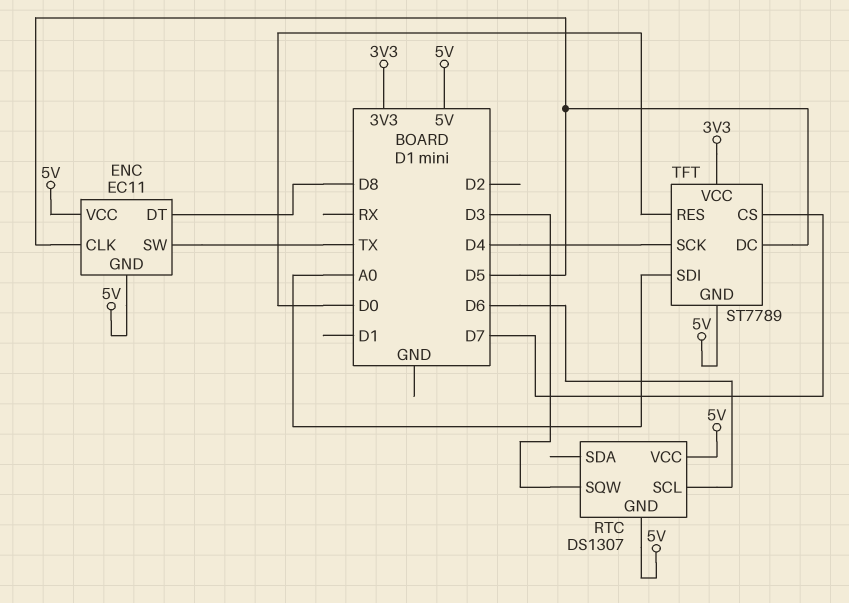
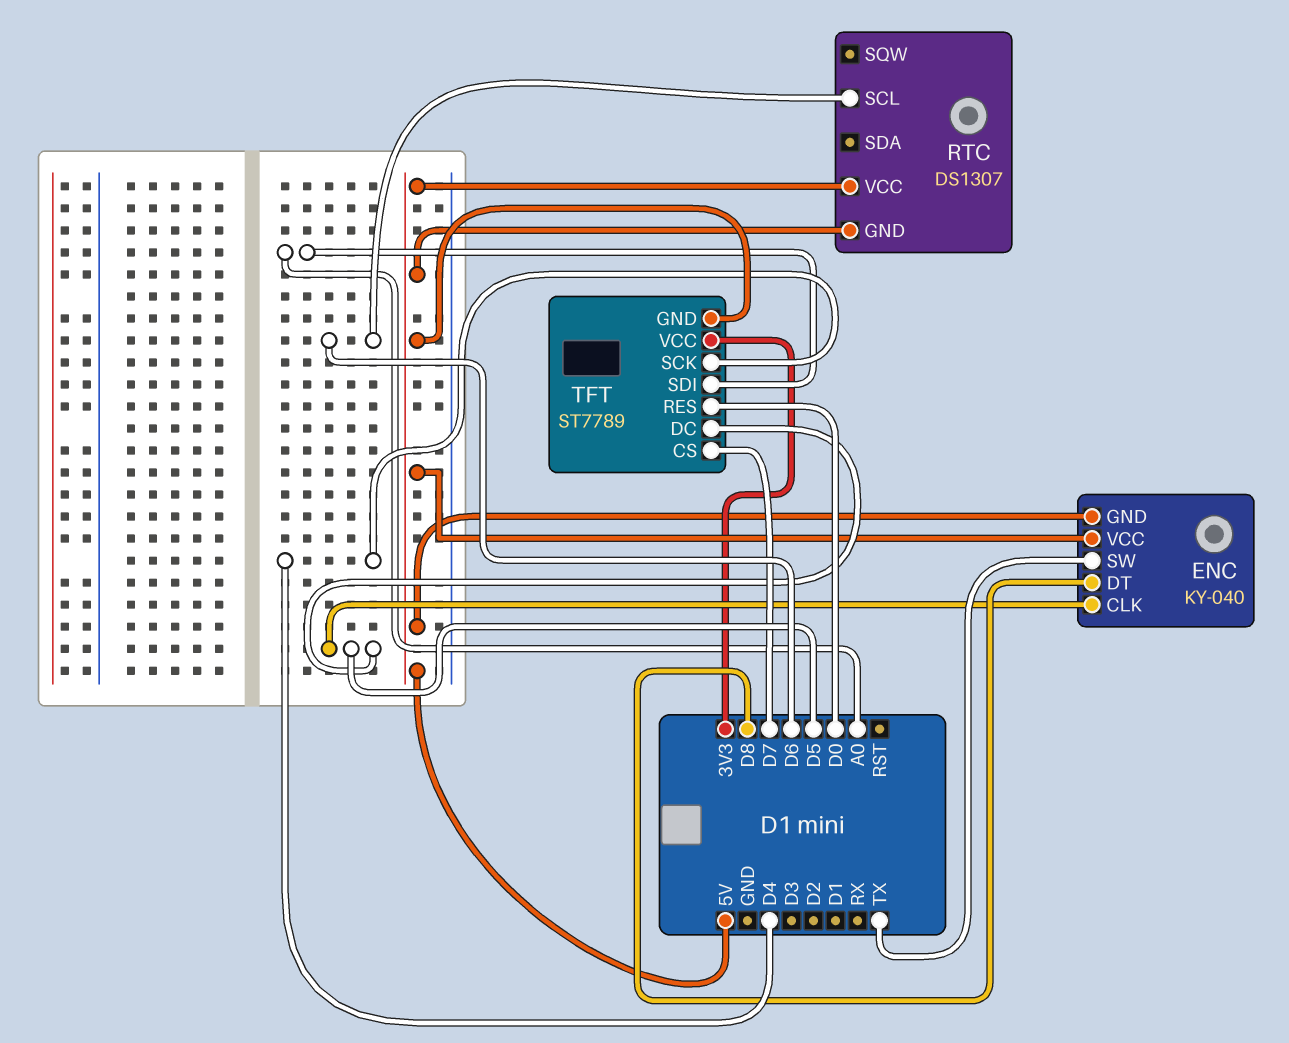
ENC: EC11 -> KY-040
RTC pin SQW: D3 -> none

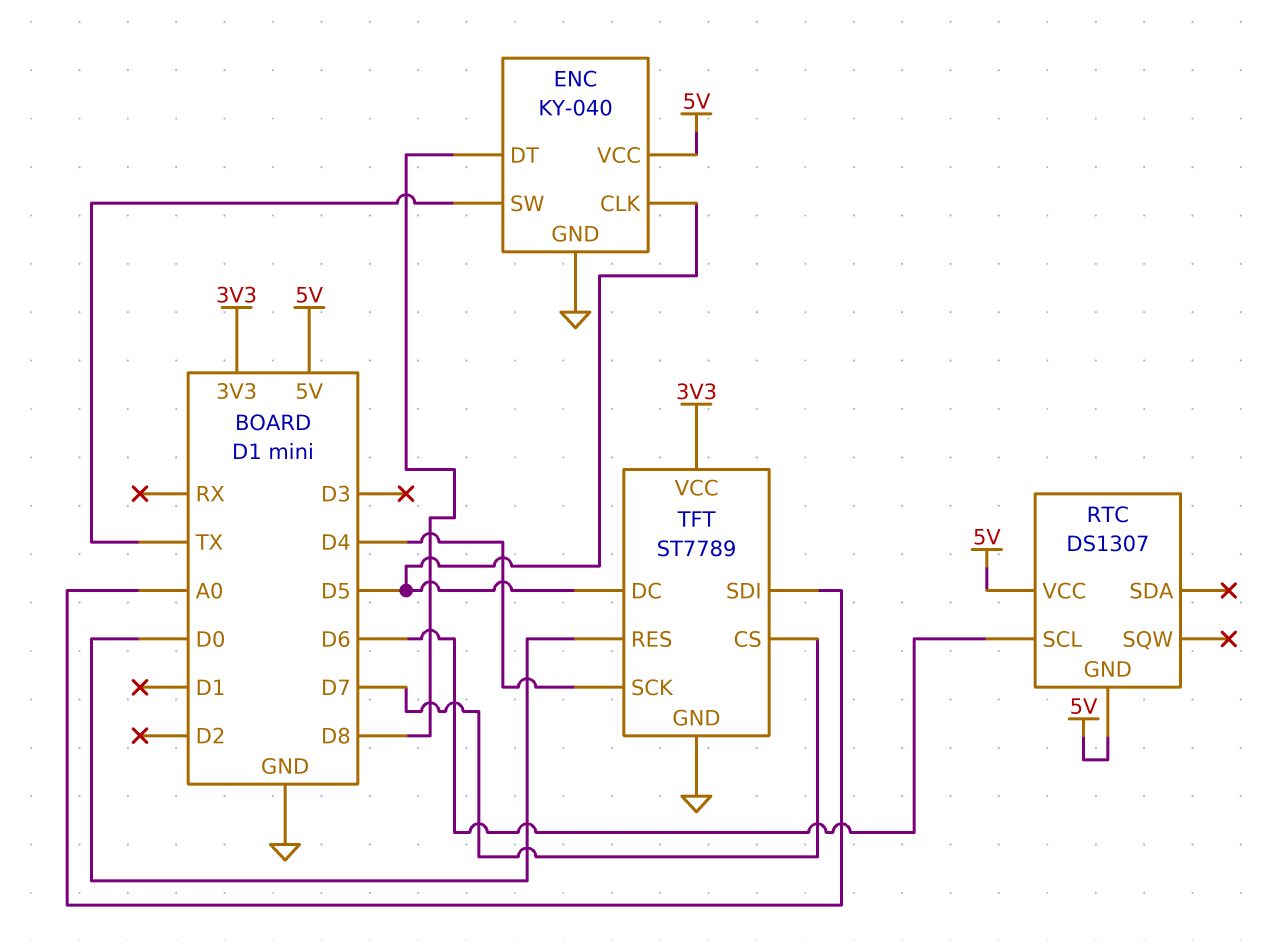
ENC pin GND: 5V -> GND
TFT pin GND: 5V -> GND

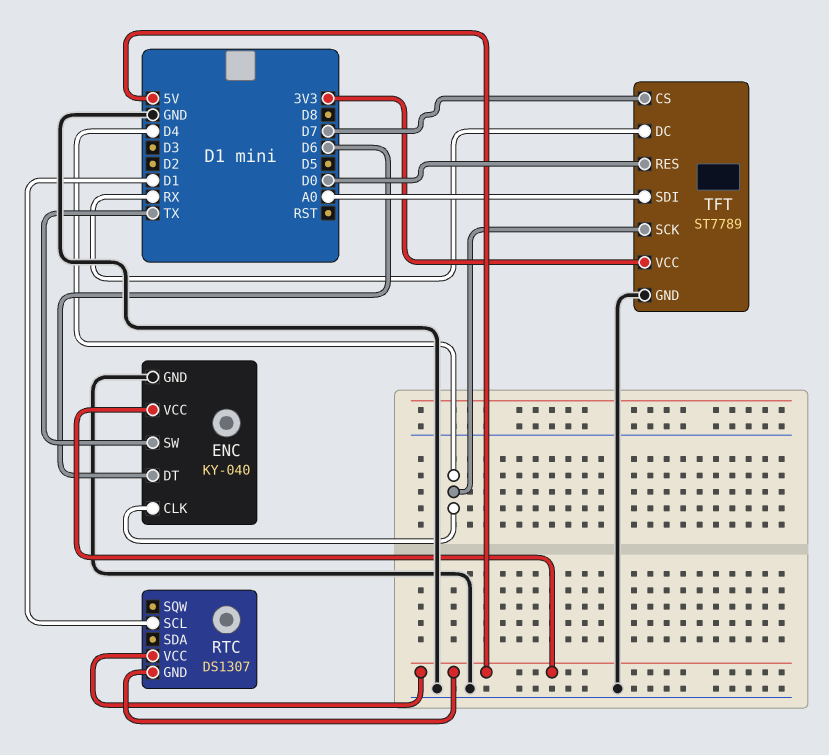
ENC pin CLK: D5 -> D4
ENC pin DT: D8 -> D6
RTC pin SCL: D6 -> D1
TFT pin DC: D5 -> RX

